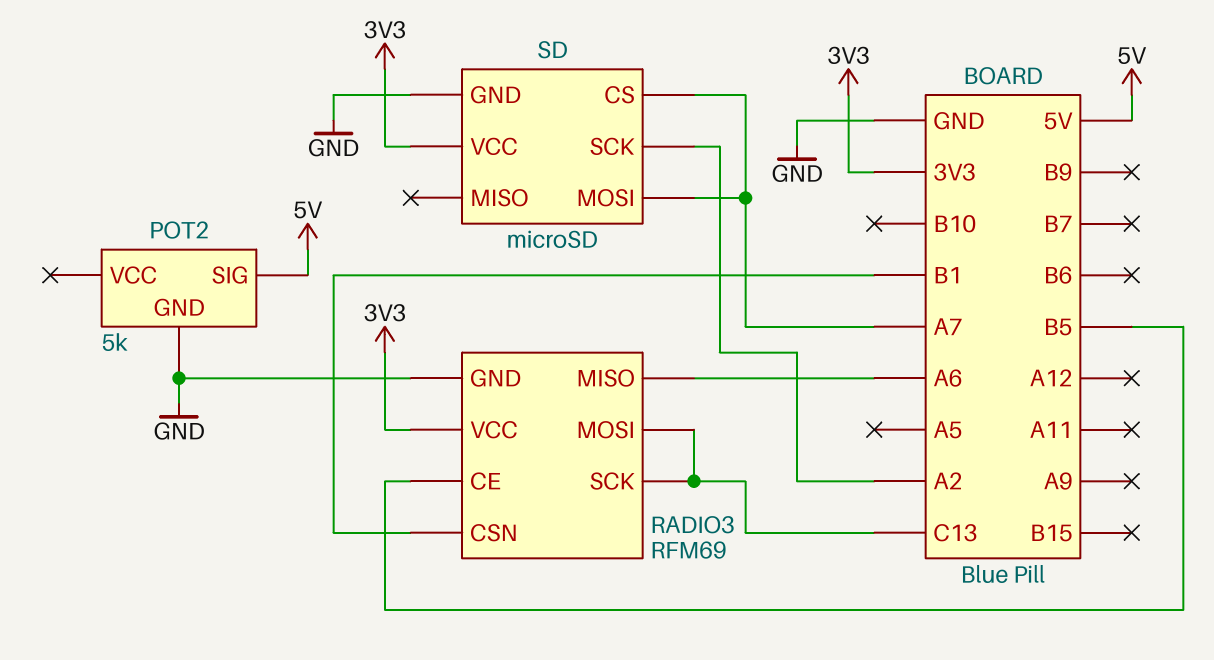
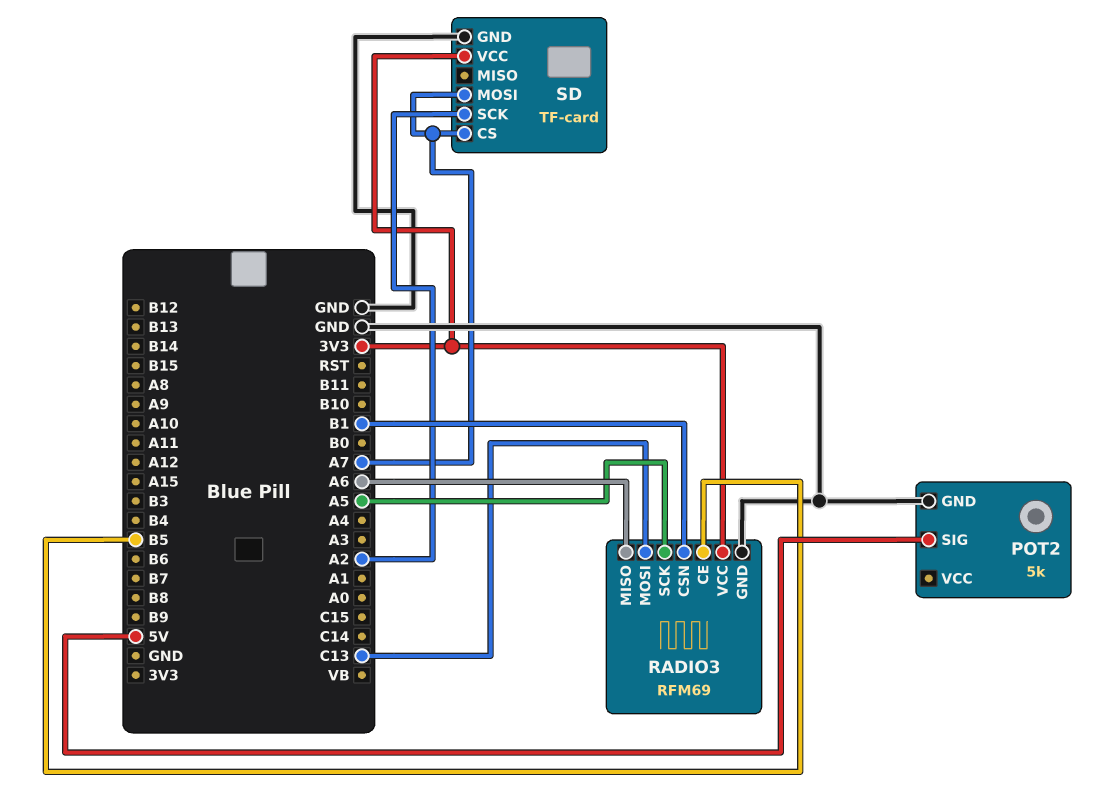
RADIO3 pin SCK: C13 -> A5
SD: microSD -> TF-card

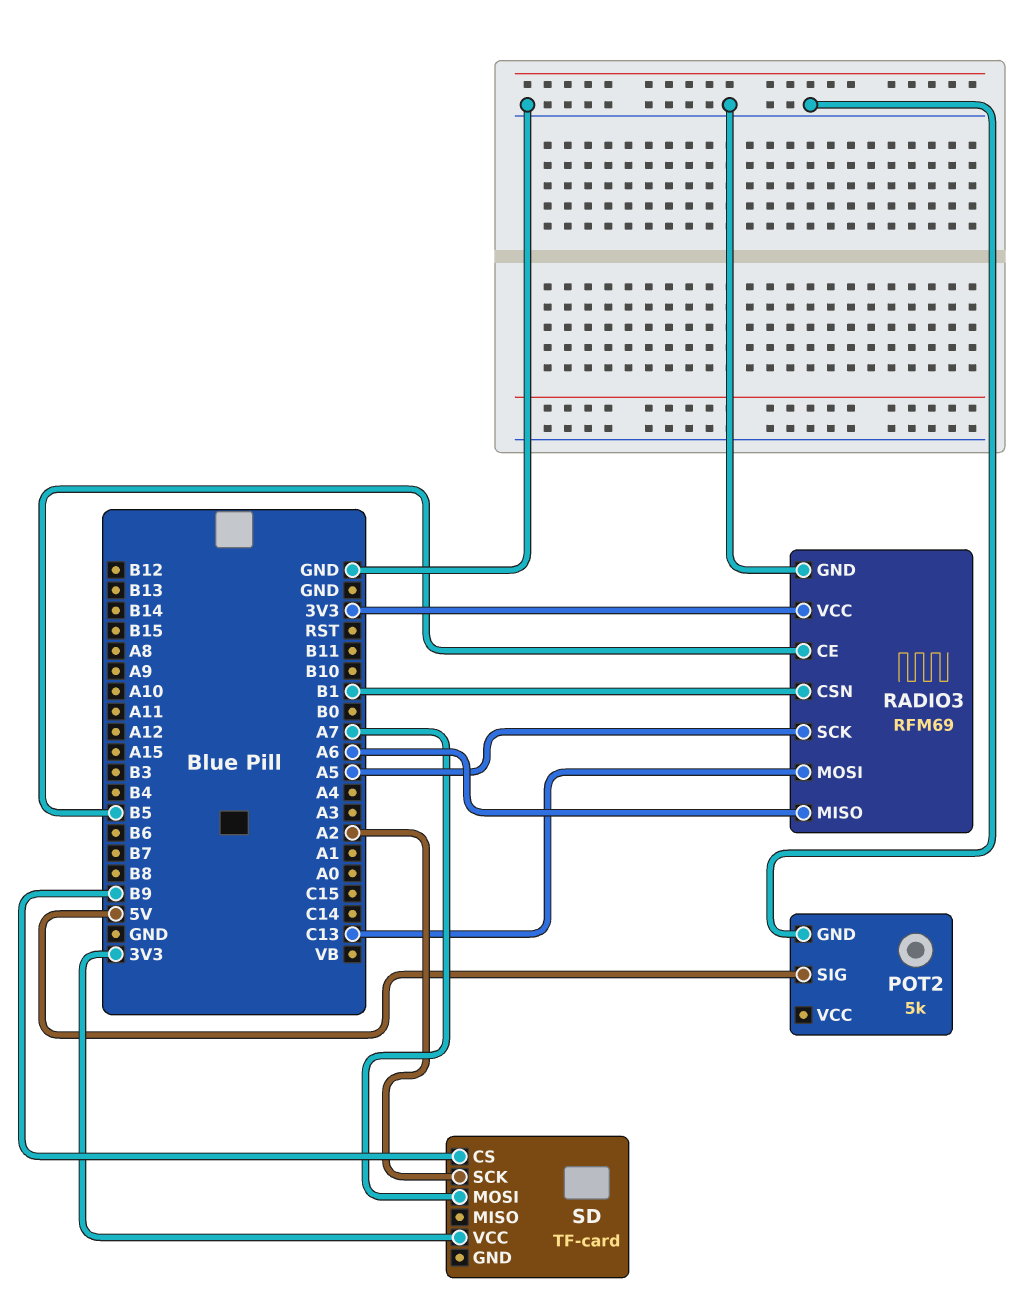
SD pin CS: A7 -> B9
SD pin GND: GND -> none

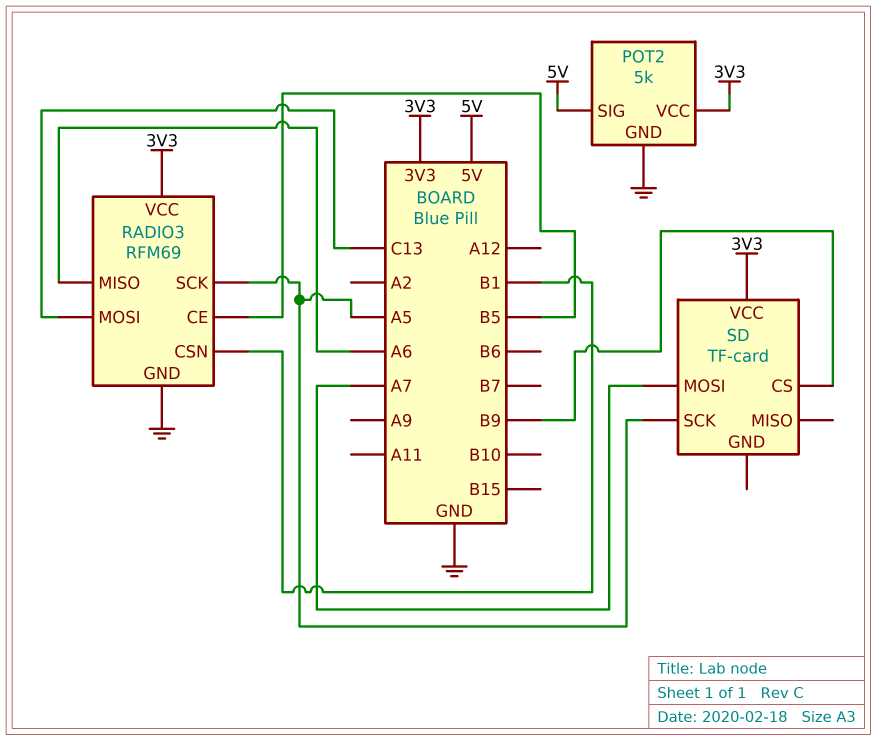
POT2 pin VCC: none -> 3V3
SD pin SCK: A2 -> A5

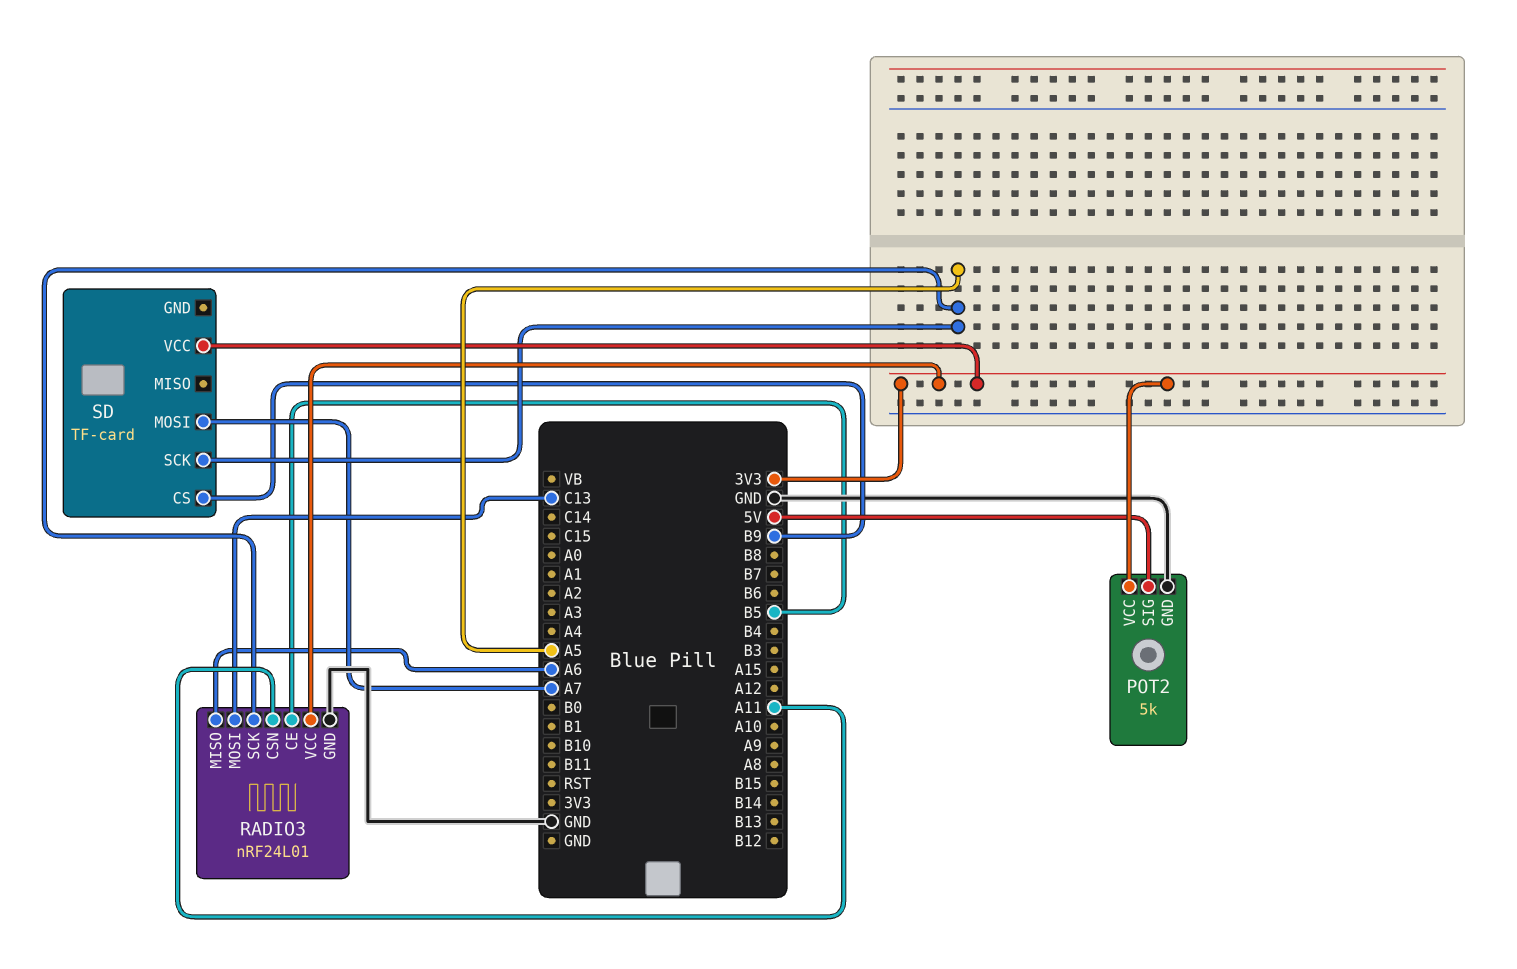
RADIO3: RFM69 -> nRF24L01
RADIO3 pin CSN: B1 -> A11

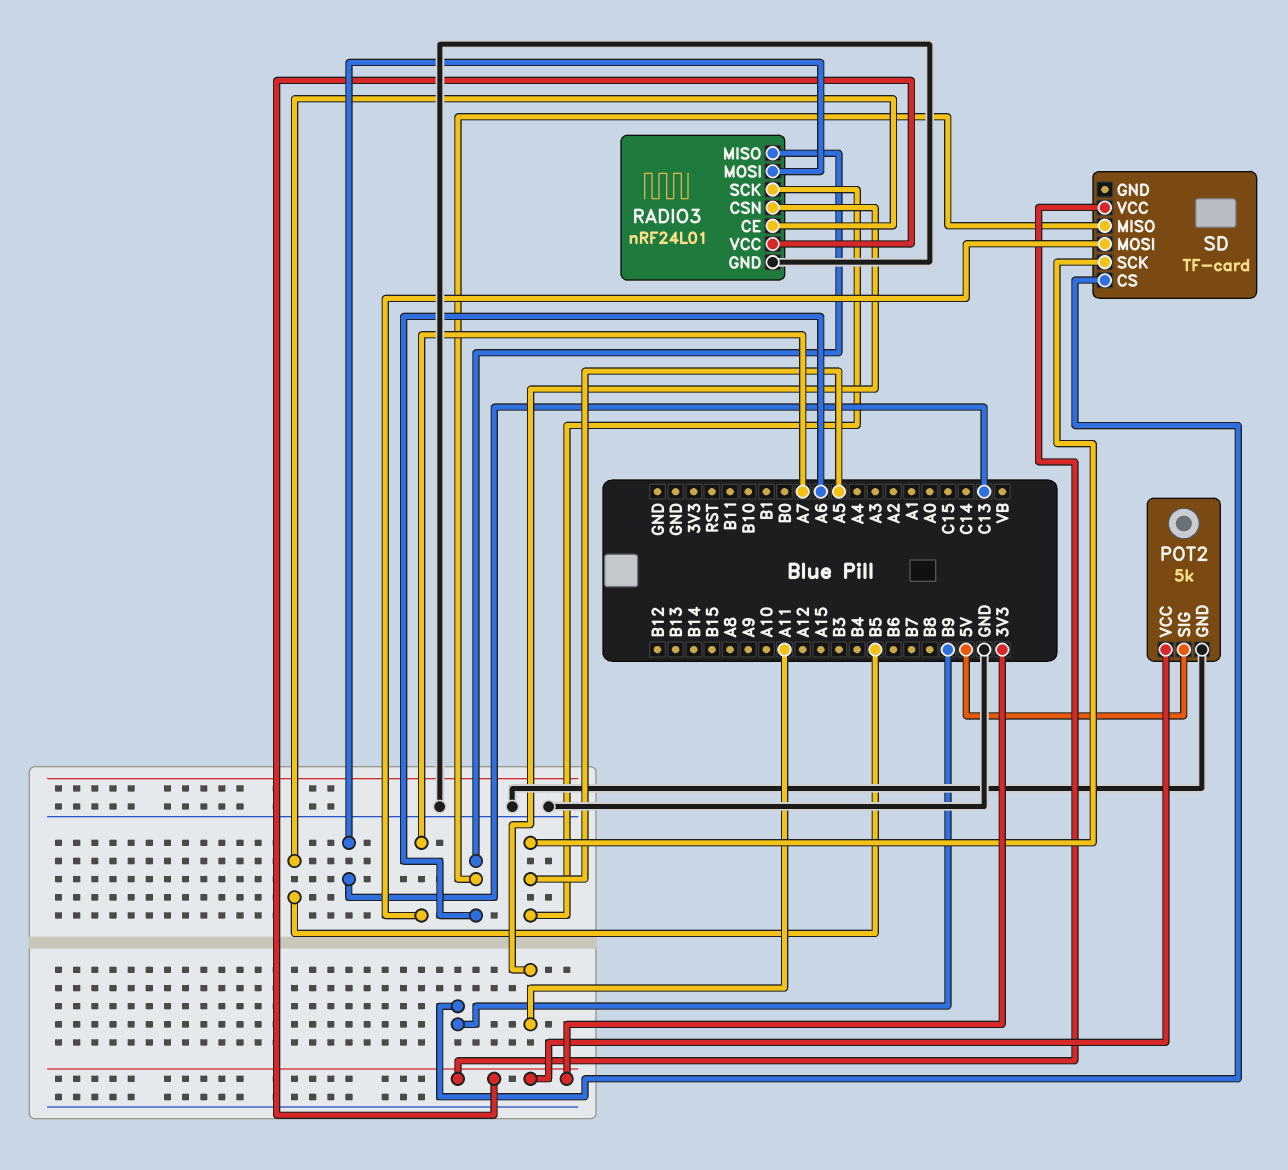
SD pin MISO: none -> A6

